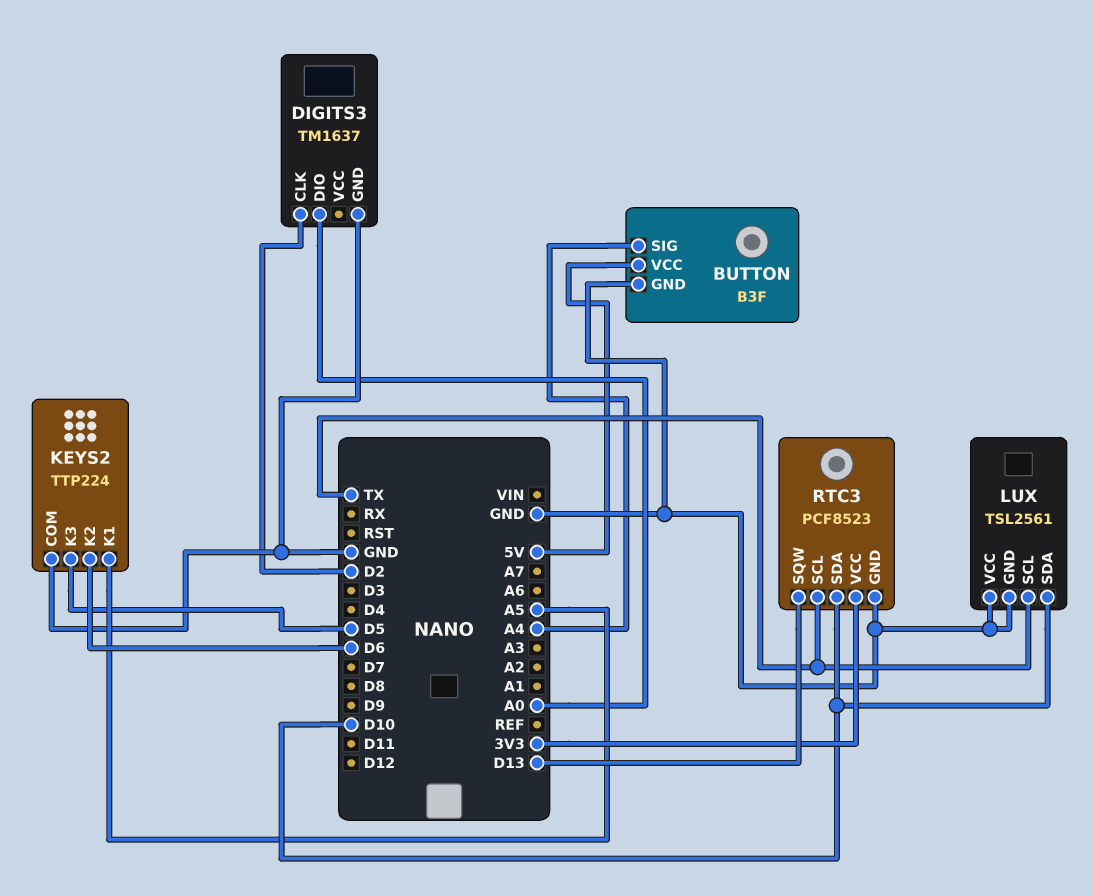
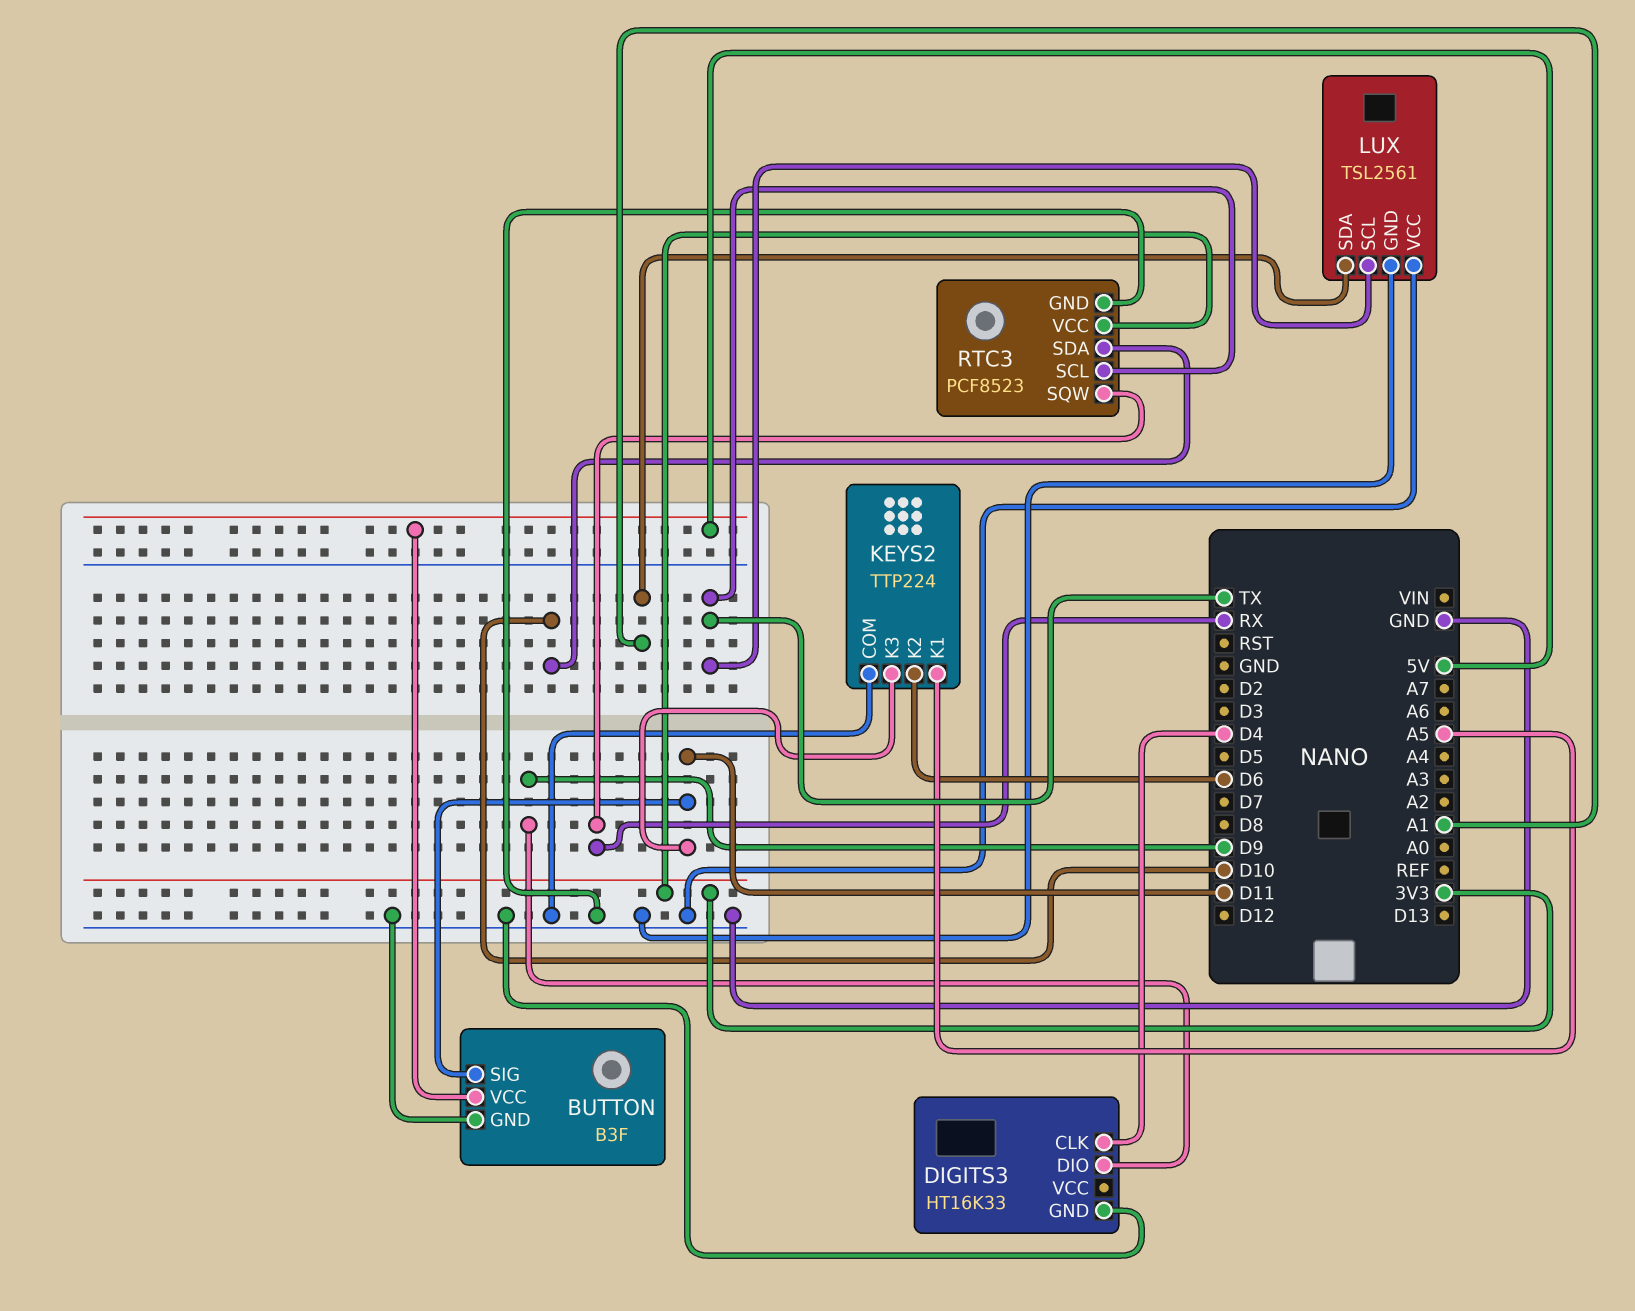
BUTTON pin SIG: A4 -> D11
DIGITS3: TM1637 -> HT16K33
DIGITS3 pin CLK: D2 -> D4
DIGITS3 pin DIO: A0 -> D9
KEYS2 pin K3: D5 -> D11
LUX pin SDA: D10 -> A1
RTC3 pin SQW: D13 -> RX

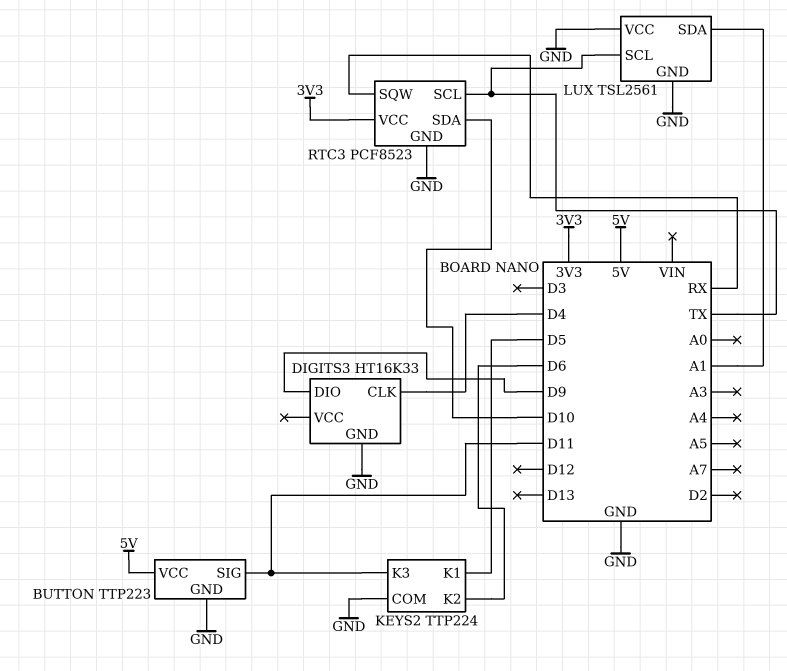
BUTTON: B3F -> TTP223
KEYS2 pin K1: A5 -> D5

